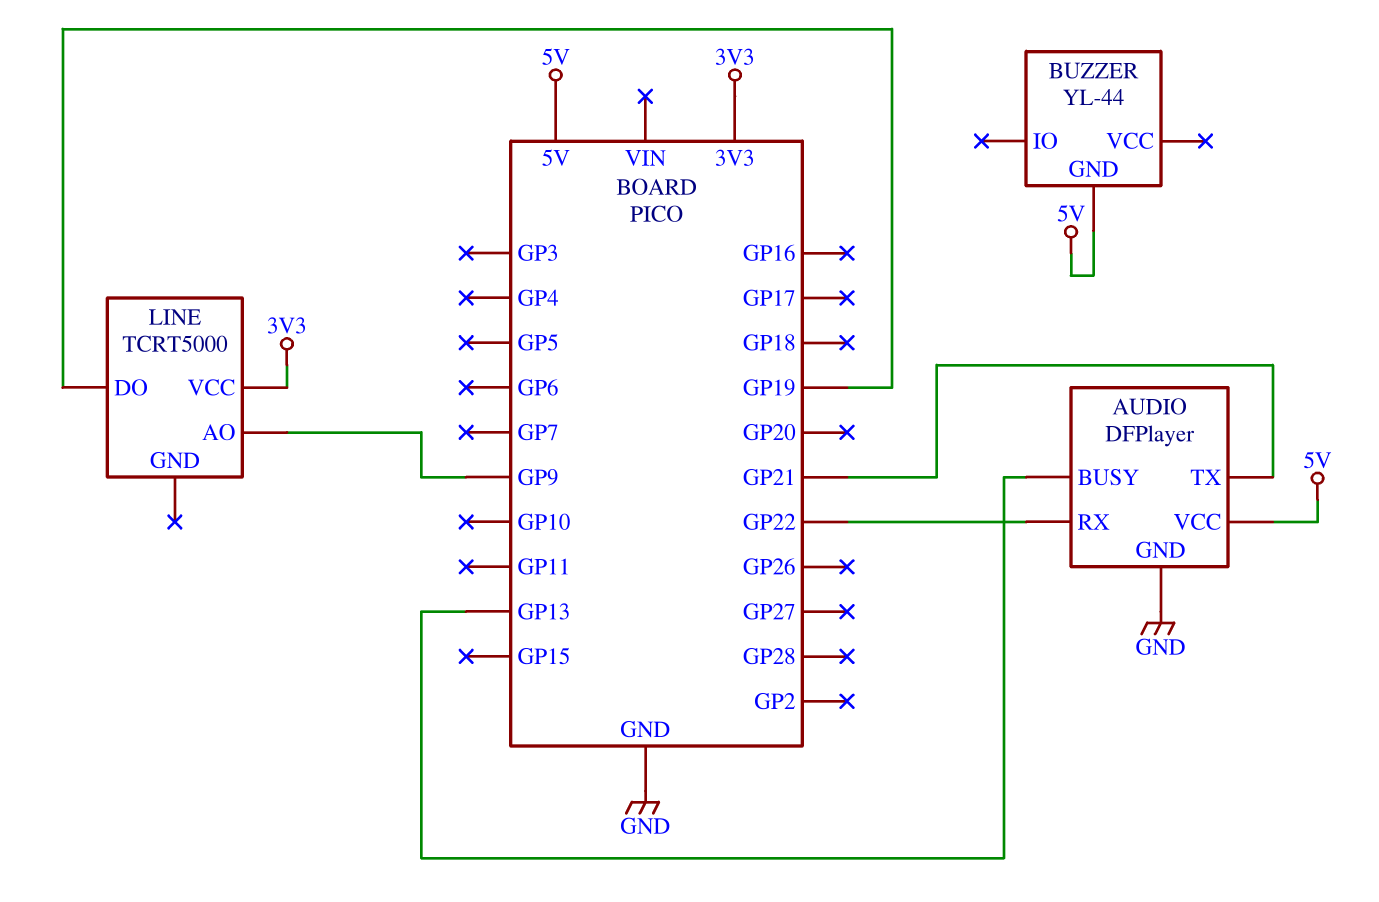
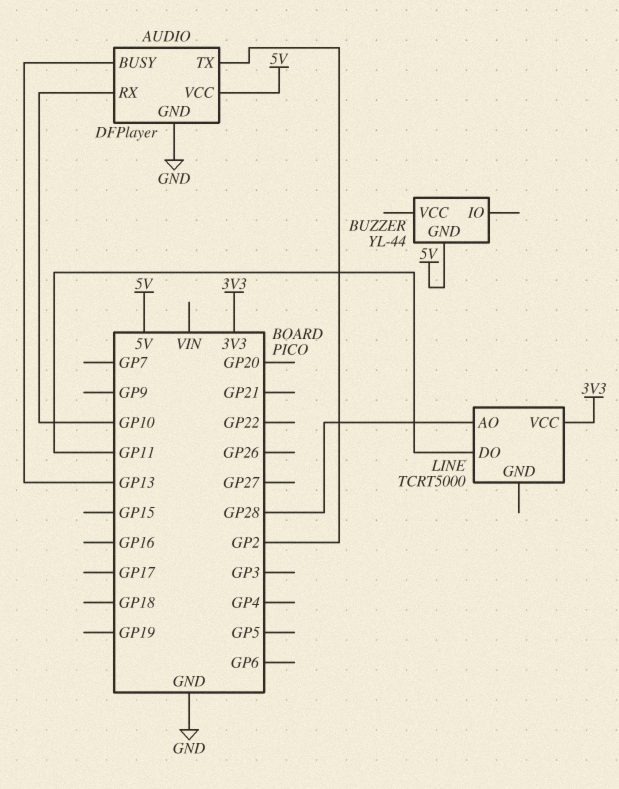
AUDIO pin RX: GP22 -> GP10
AUDIO pin TX: GP21 -> GP2
LINE pin AO: GP9 -> GP28
LINE pin DO: GP19 -> GP11

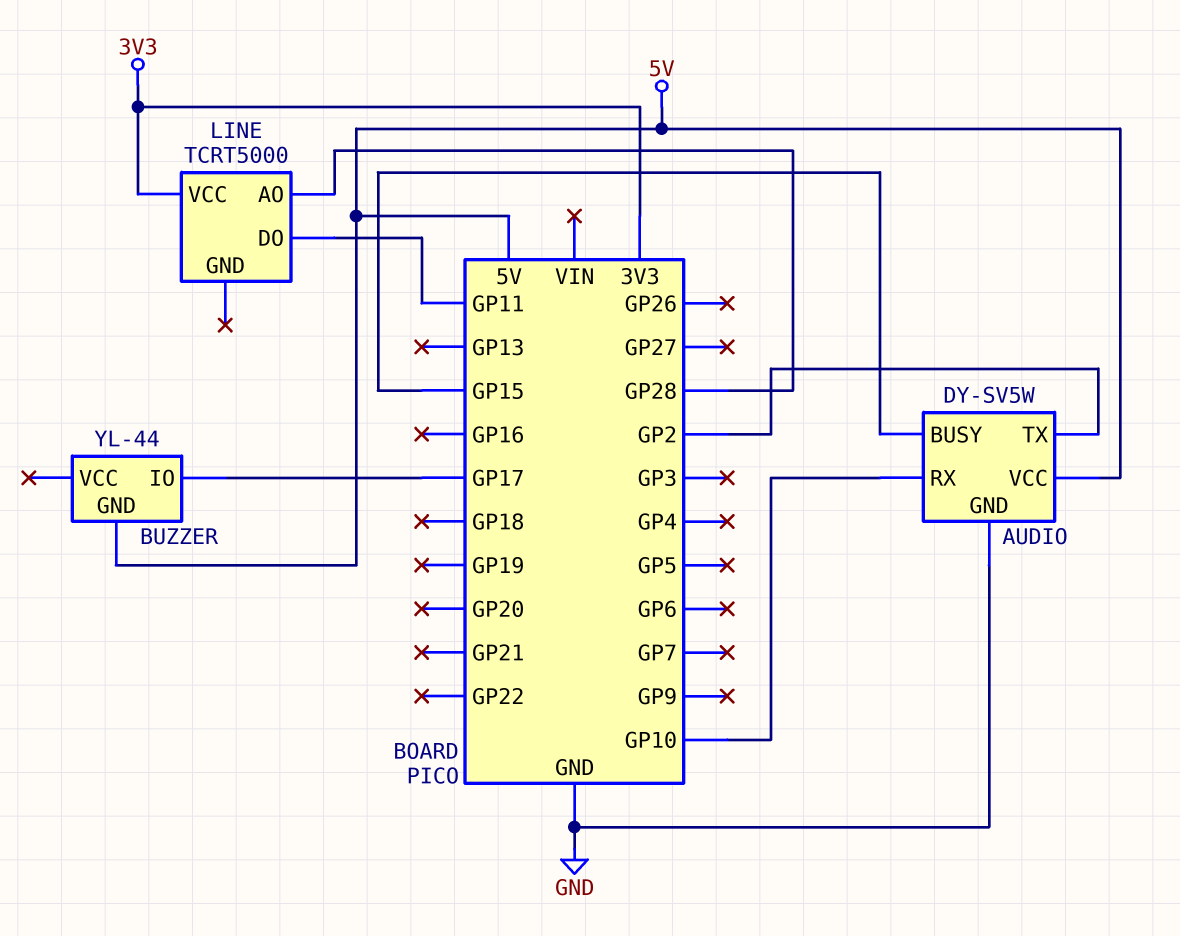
AUDIO: DFPlayer -> DY-SV5W
AUDIO pin BUSY: GP13 -> GP15
BUZZER pin IO: none -> GP17

